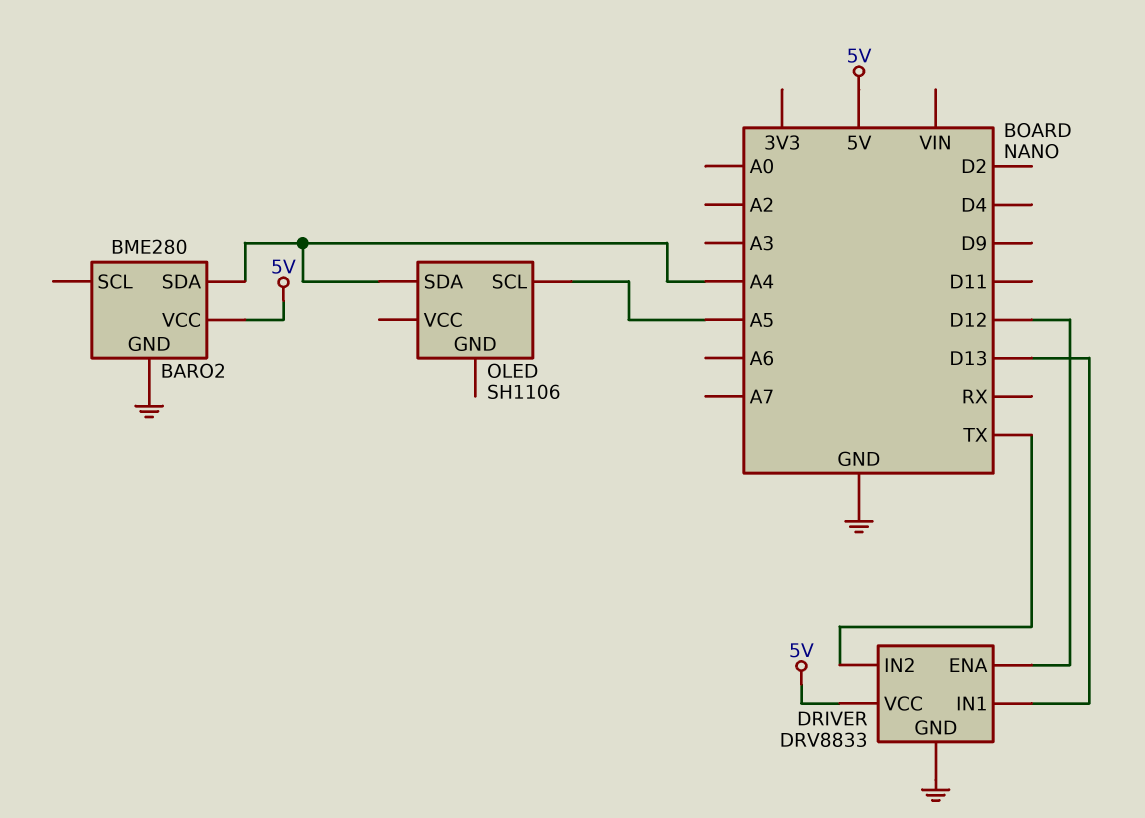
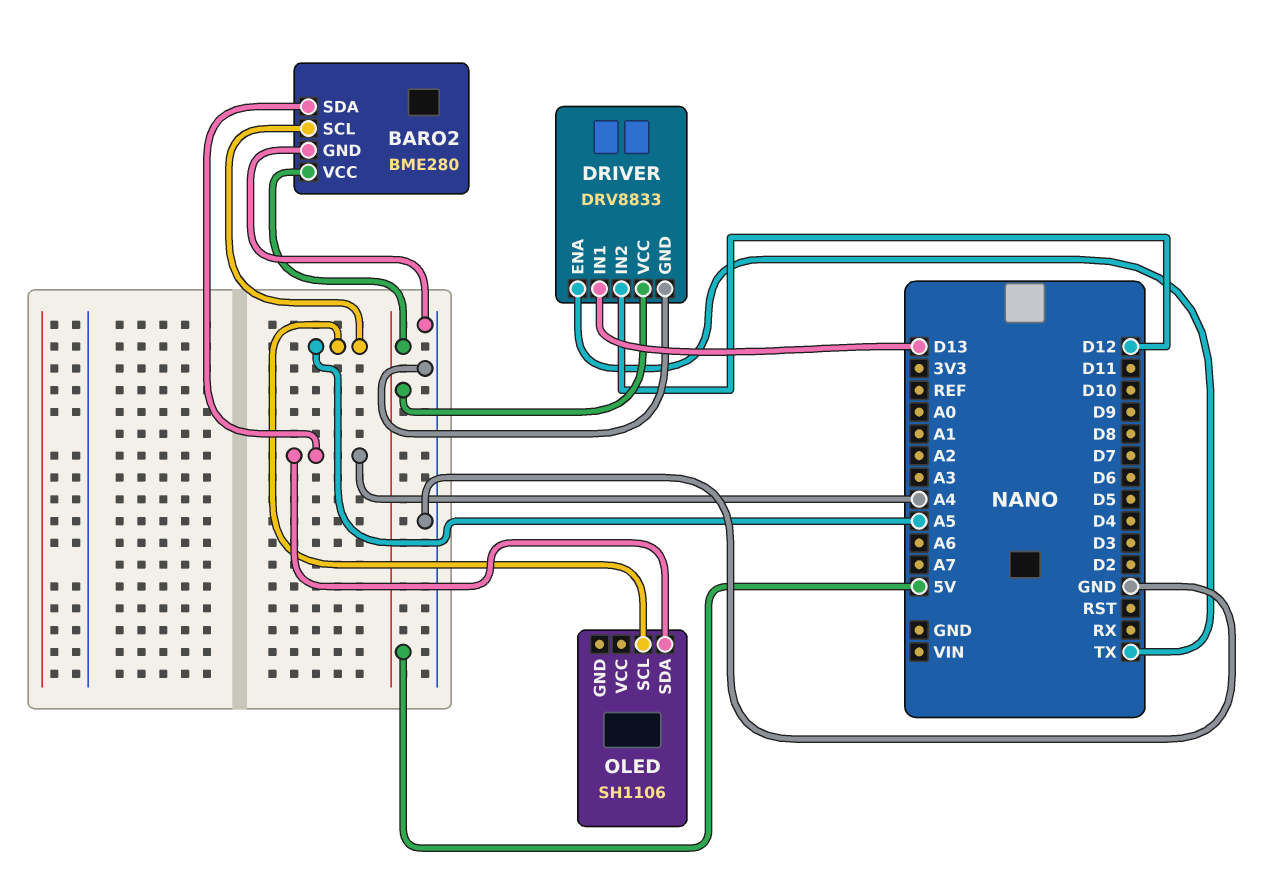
BARO2 pin SCL: none -> A5
DRIVER pin ENA: D12 -> TX
DRIVER pin IN2: TX -> D12

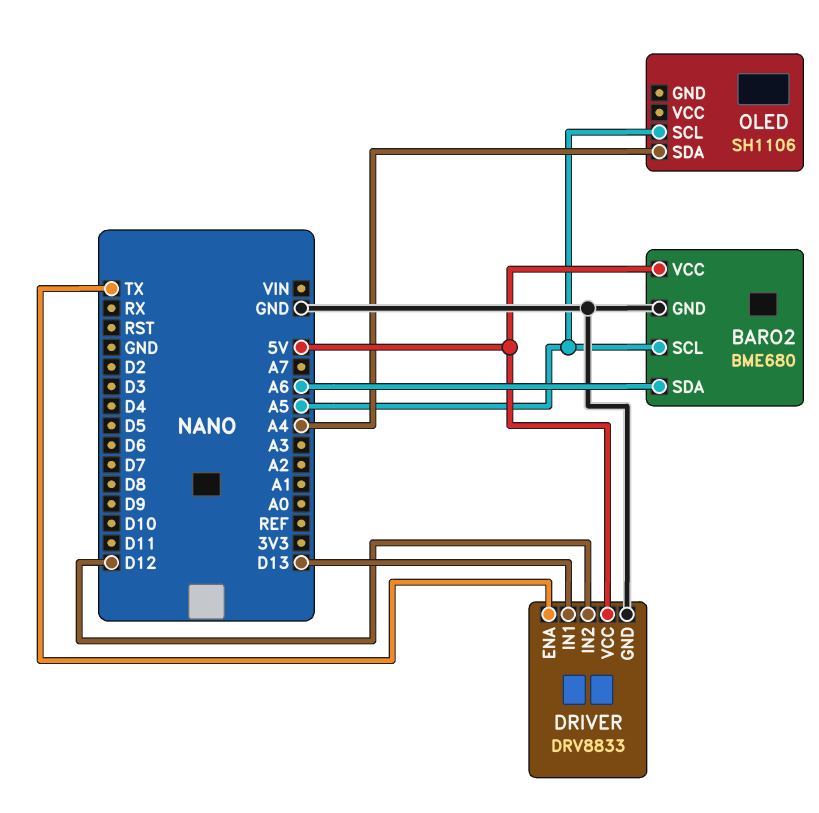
BARO2: BME280 -> BME680
BARO2 pin SDA: A4 -> A6

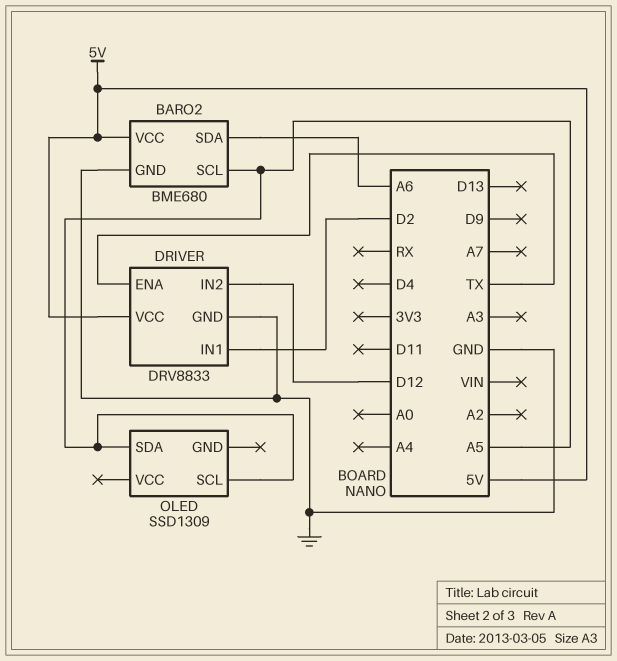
DRIVER pin IN1: D13 -> D2
OLED: SH1106 -> SSD1309
OLED pin SDA: A4 -> A5

